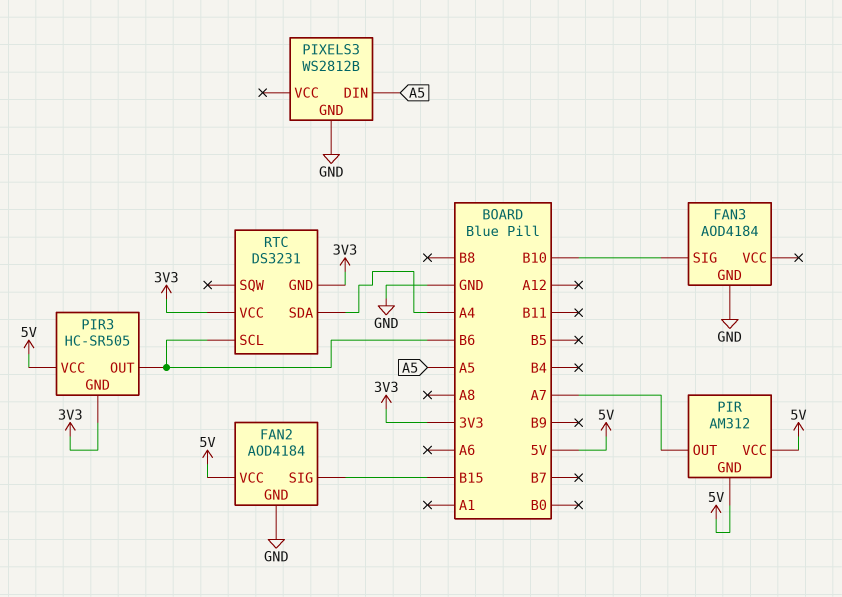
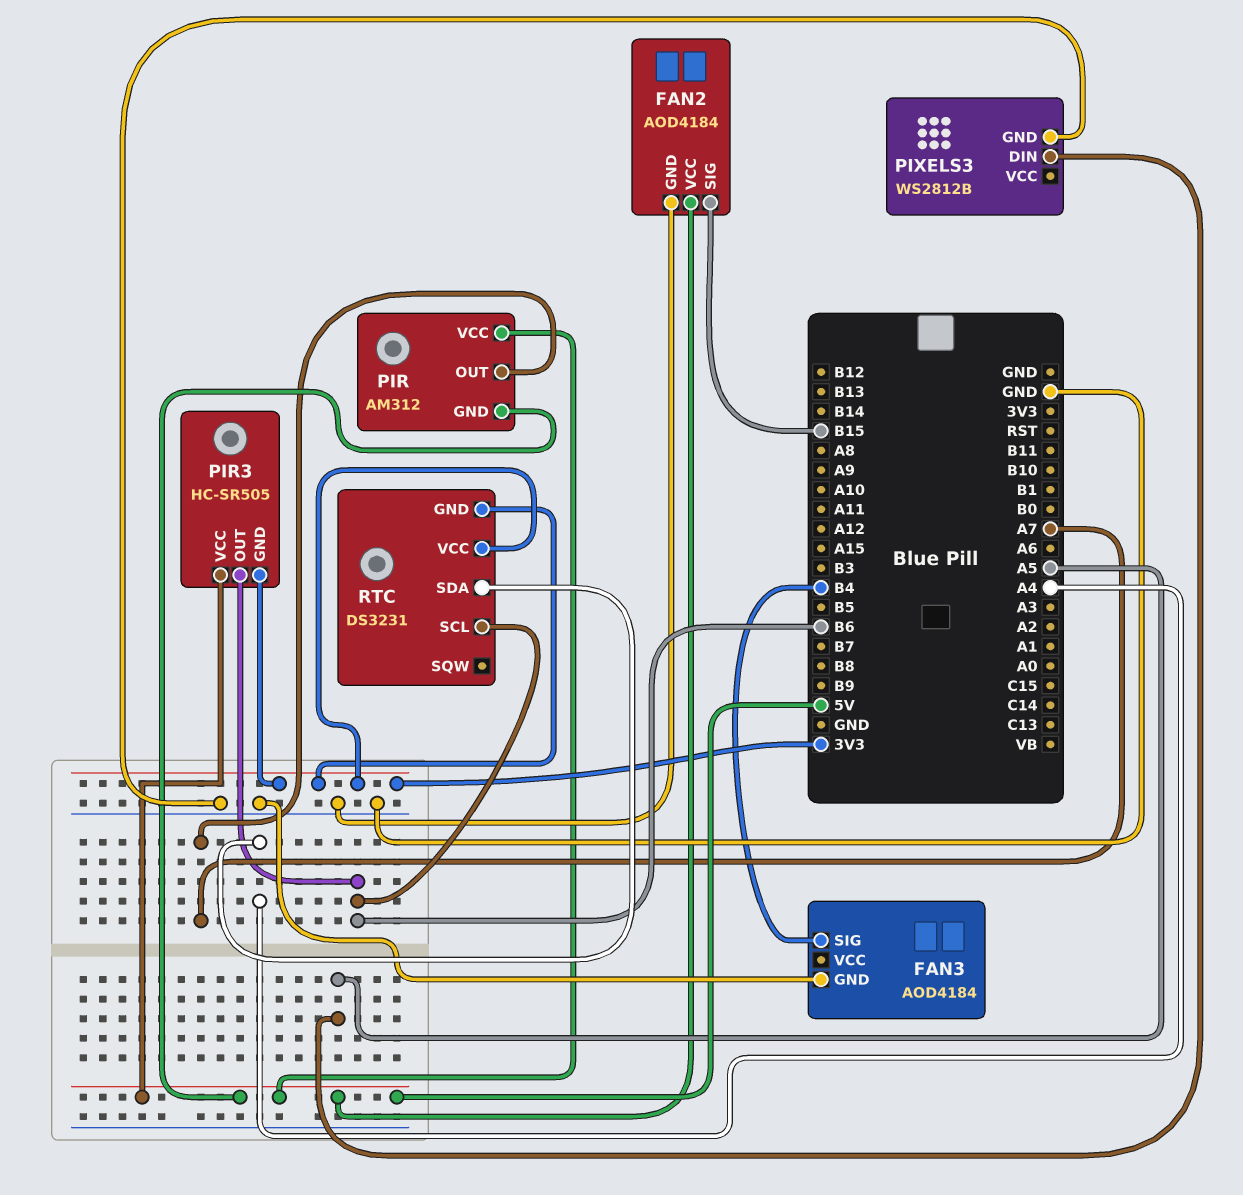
FAN3 pin SIG: B10 -> B4

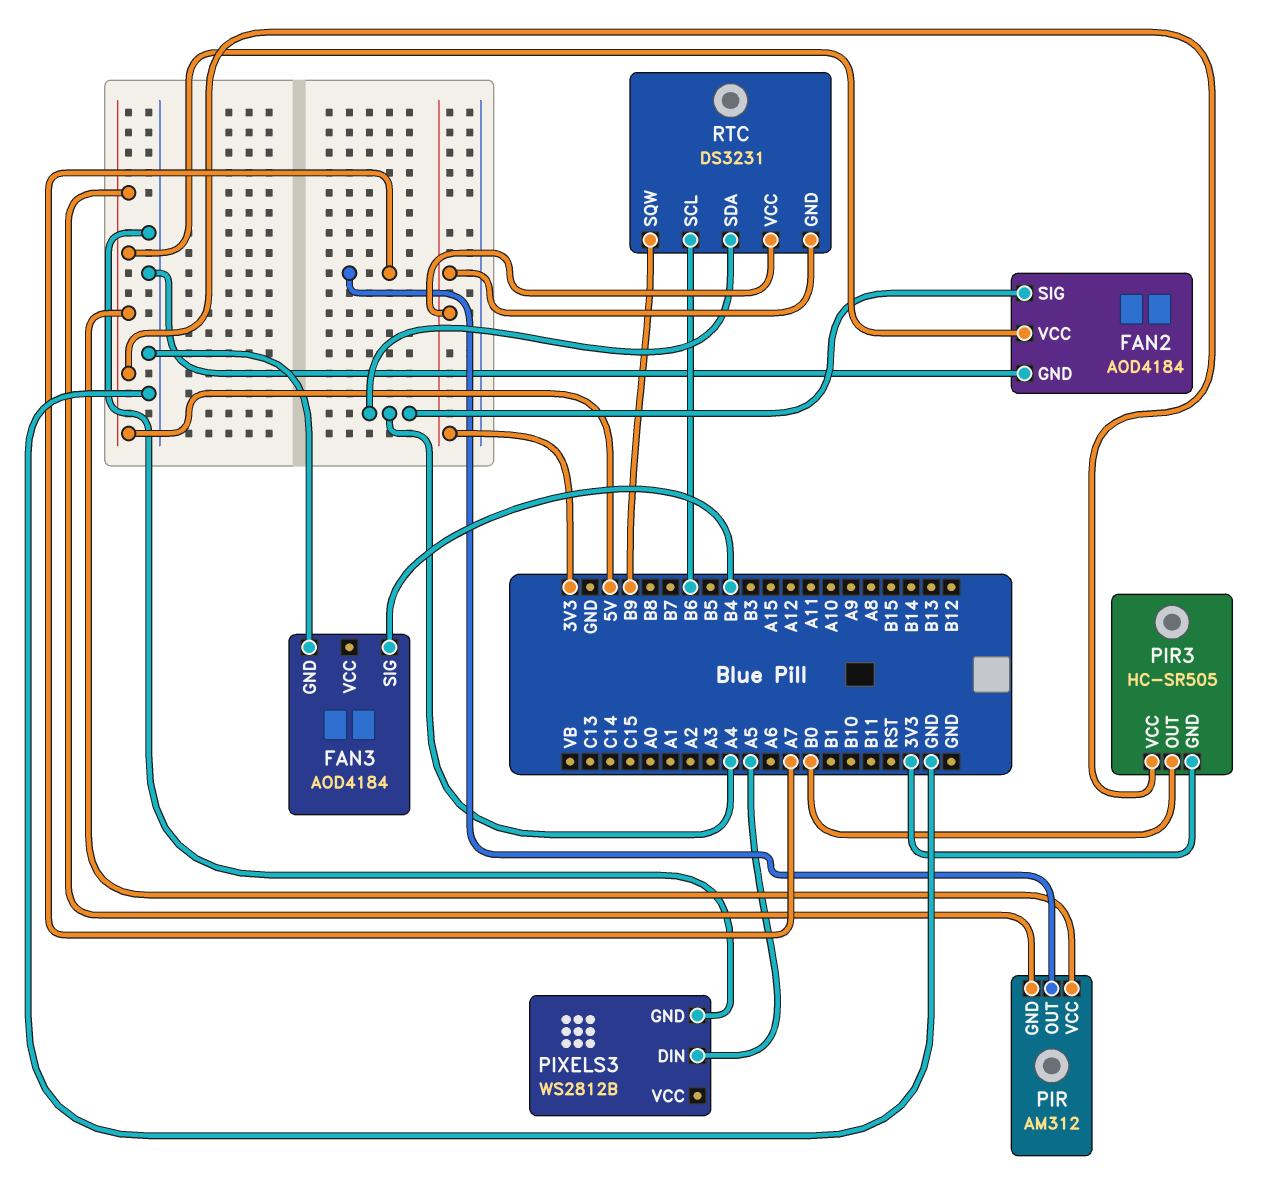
FAN2 pin SIG: B15 -> A4
PIR3 pin OUT: B6 -> B0
RTC pin SQW: none -> B9

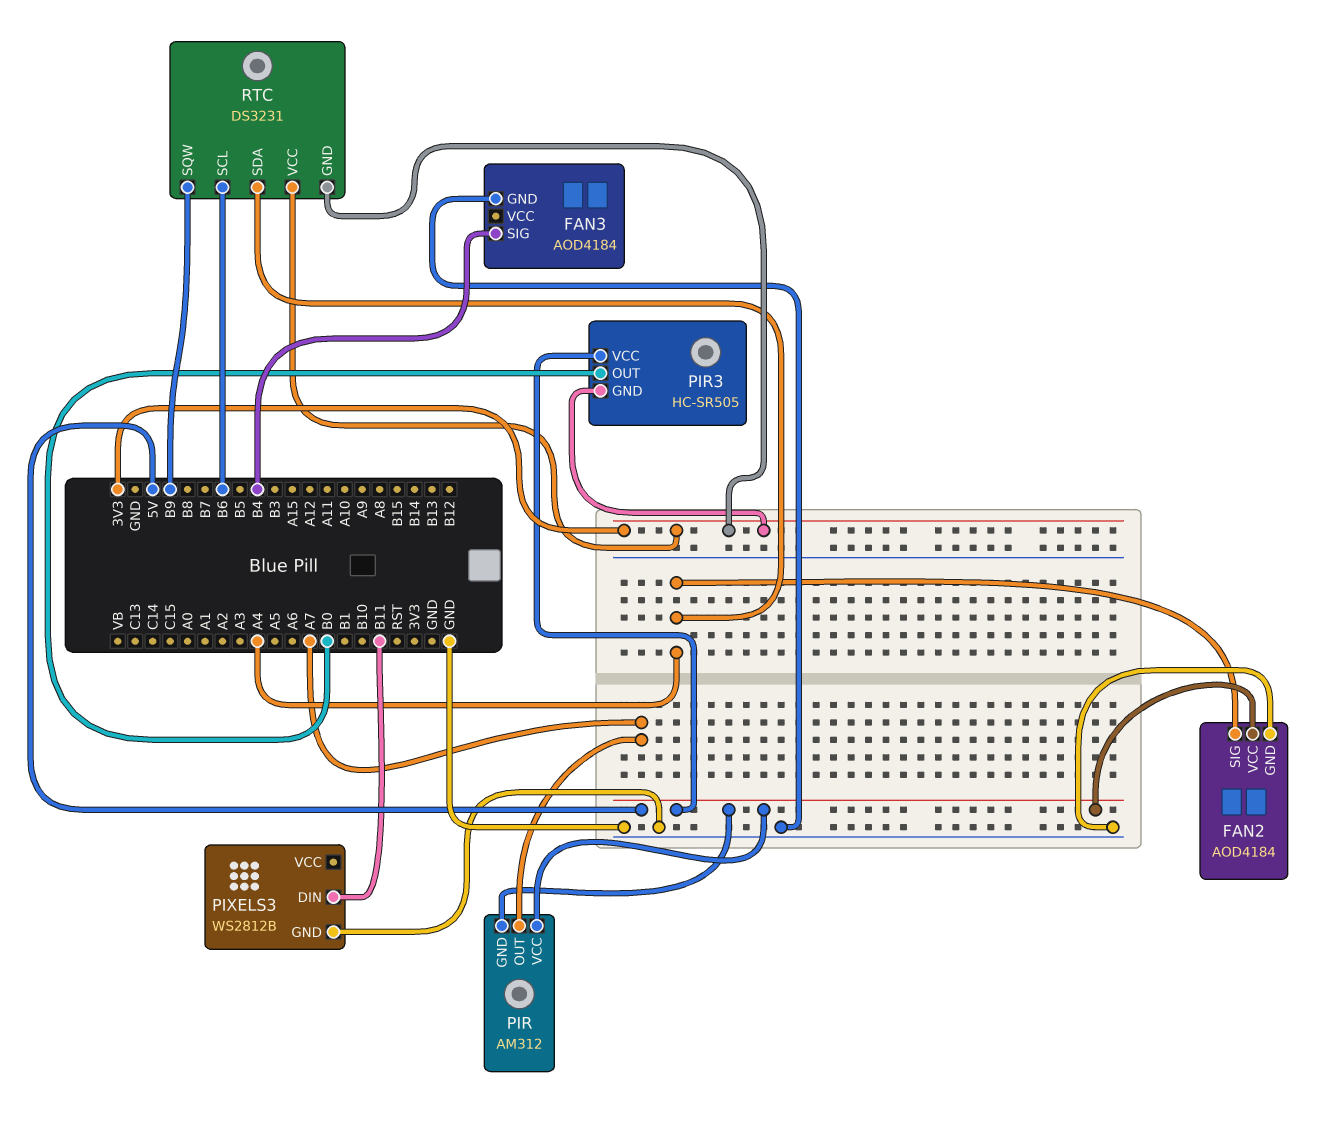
PIXELS3 pin DIN: A5 -> B11

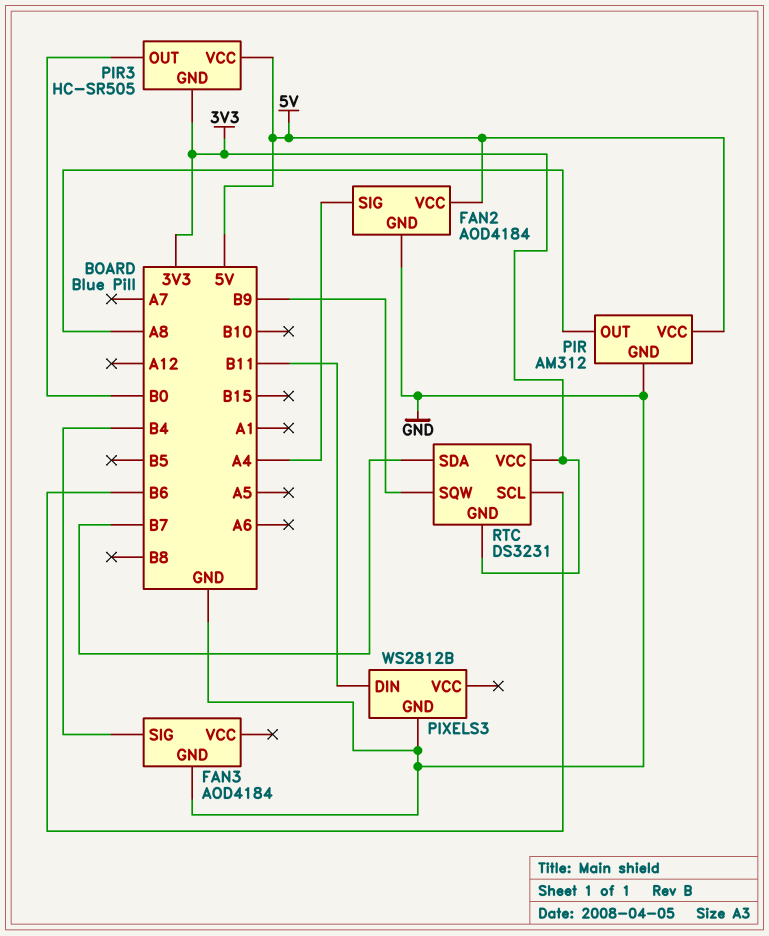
PIR pin GND: 5V -> GND
PIR pin OUT: A7 -> A8
RTC pin SDA: A4 -> B7

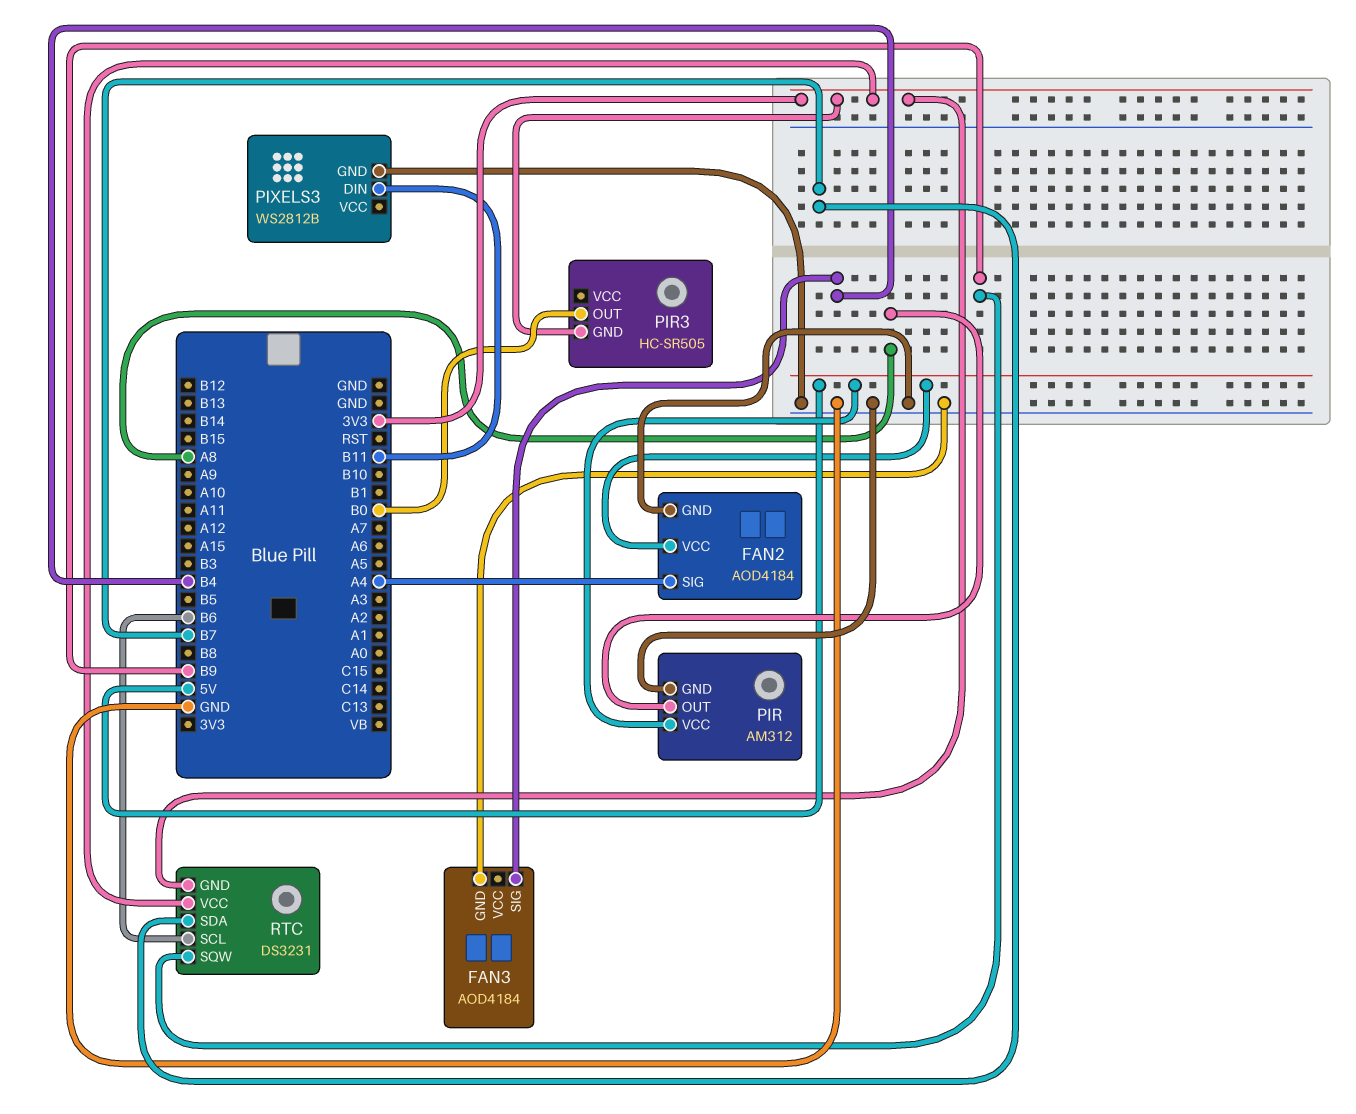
PIR3 pin VCC: 5V -> none

